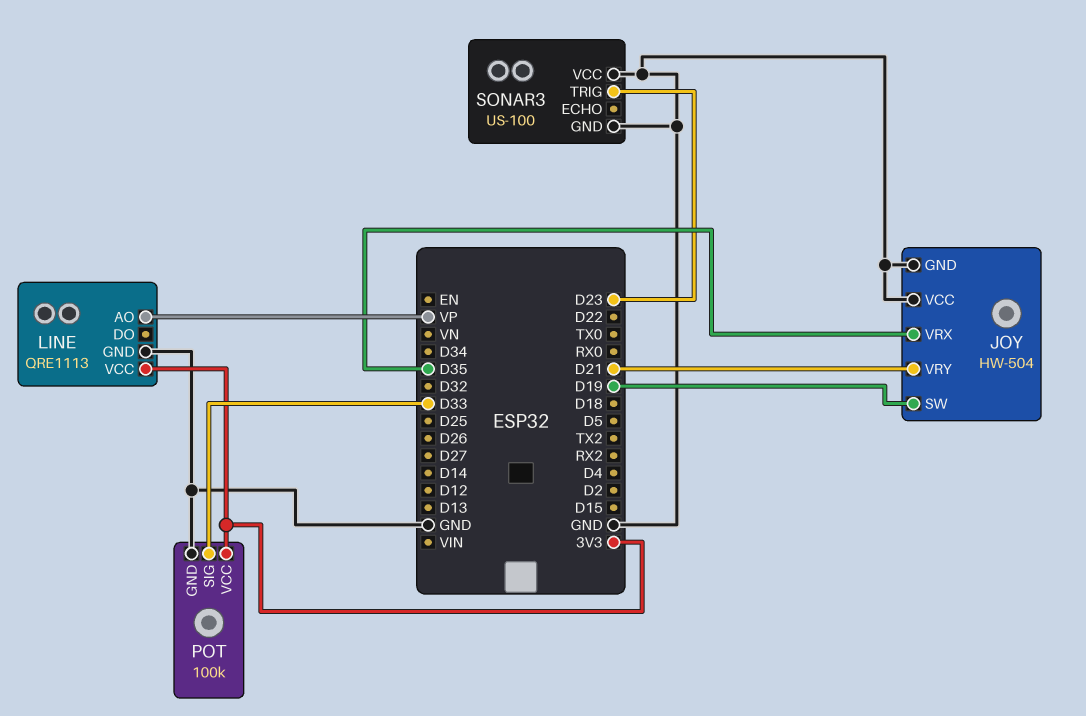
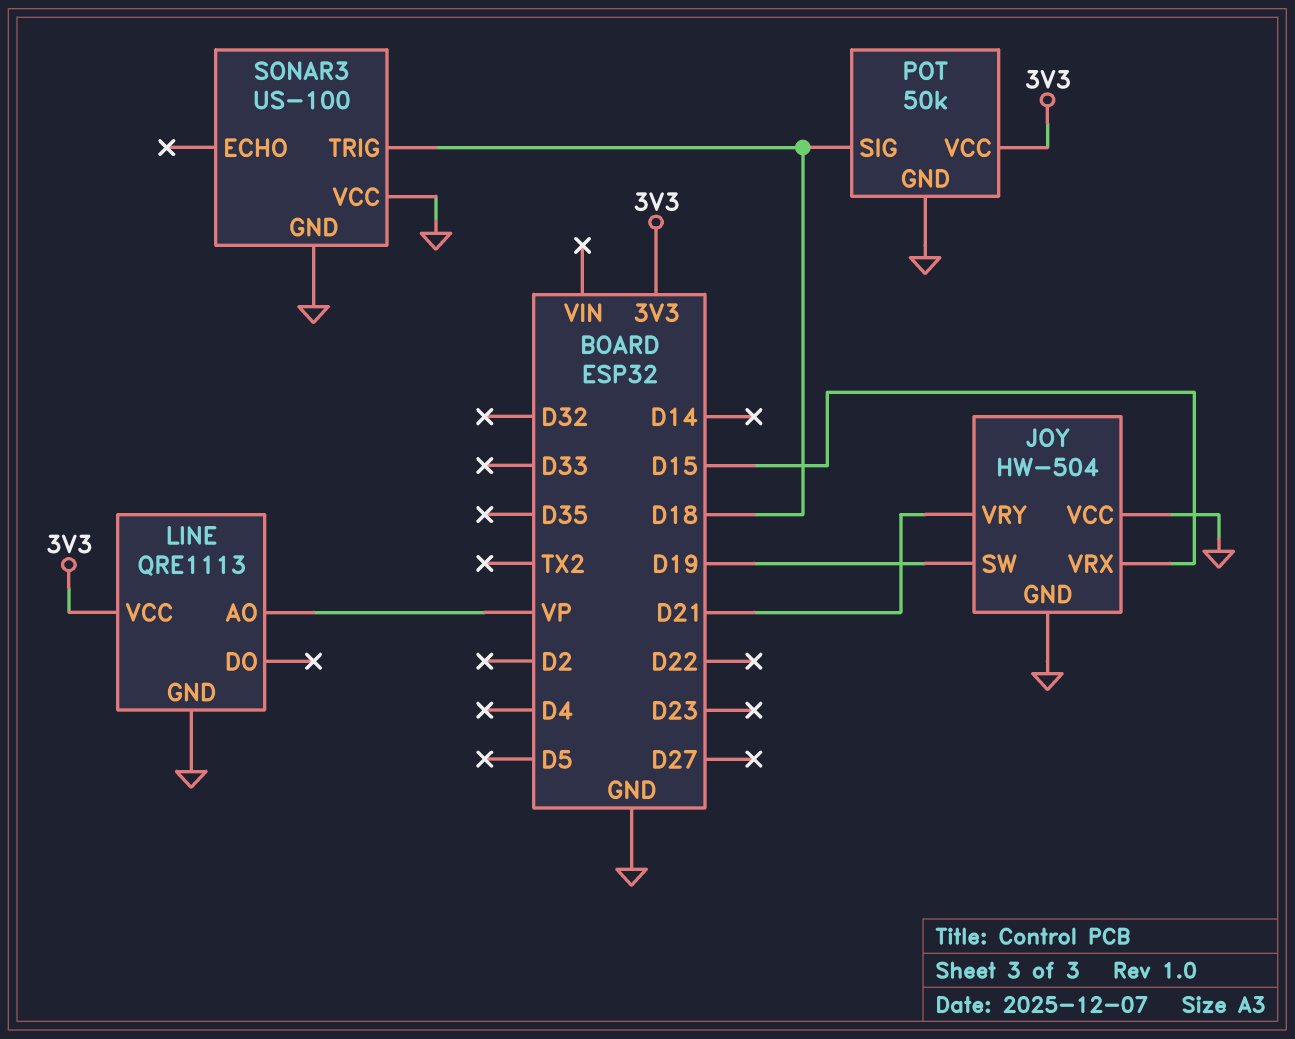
JOY pin VRX: D35 -> D15
POT: 100k -> 50k
POT pin SIG: D33 -> D18
SONAR3 pin TRIG: D23 -> D18

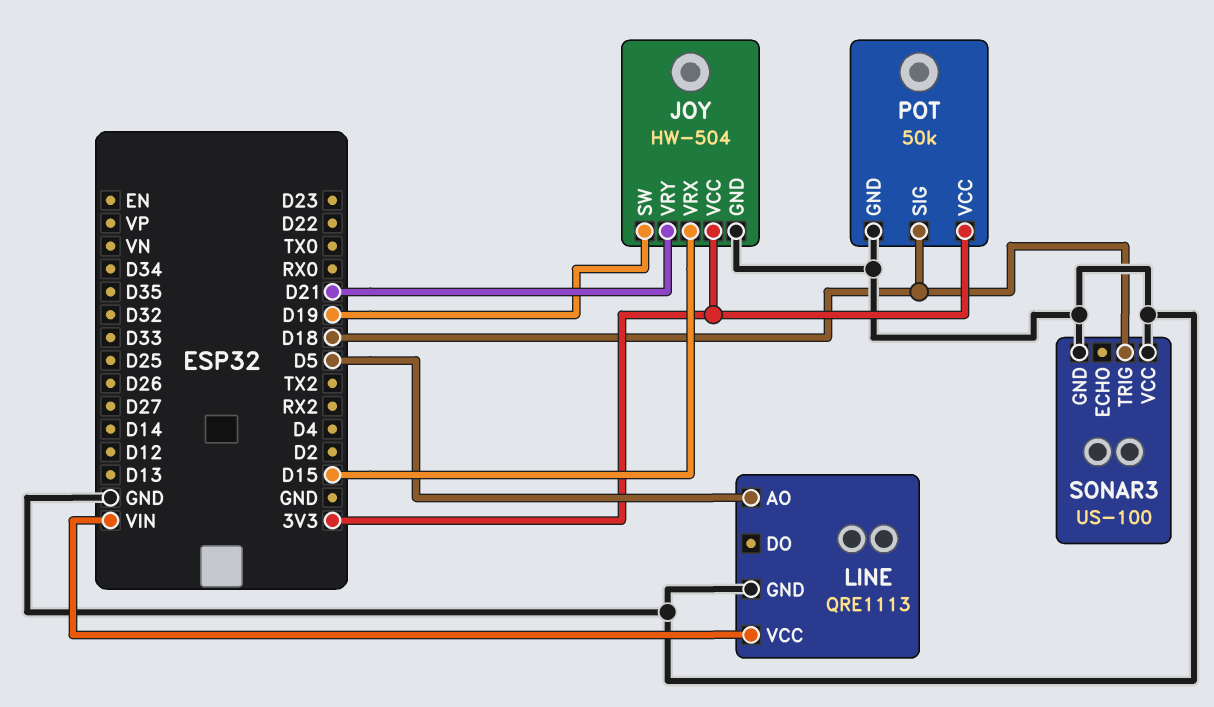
JOY pin VCC: GND -> 3V3
LINE pin AO: VP -> D5
LINE pin VCC: 3V3 -> VIN

